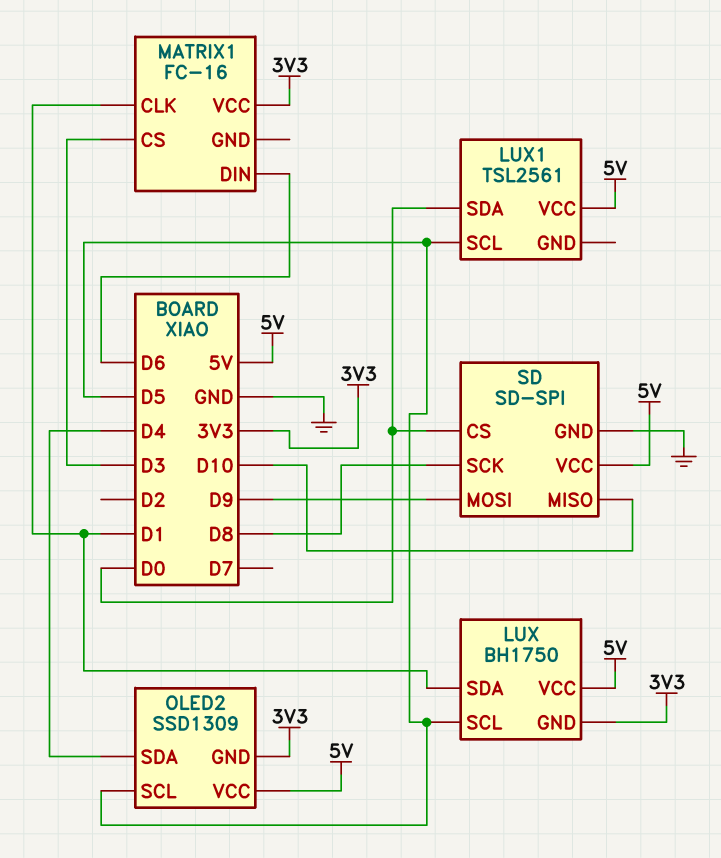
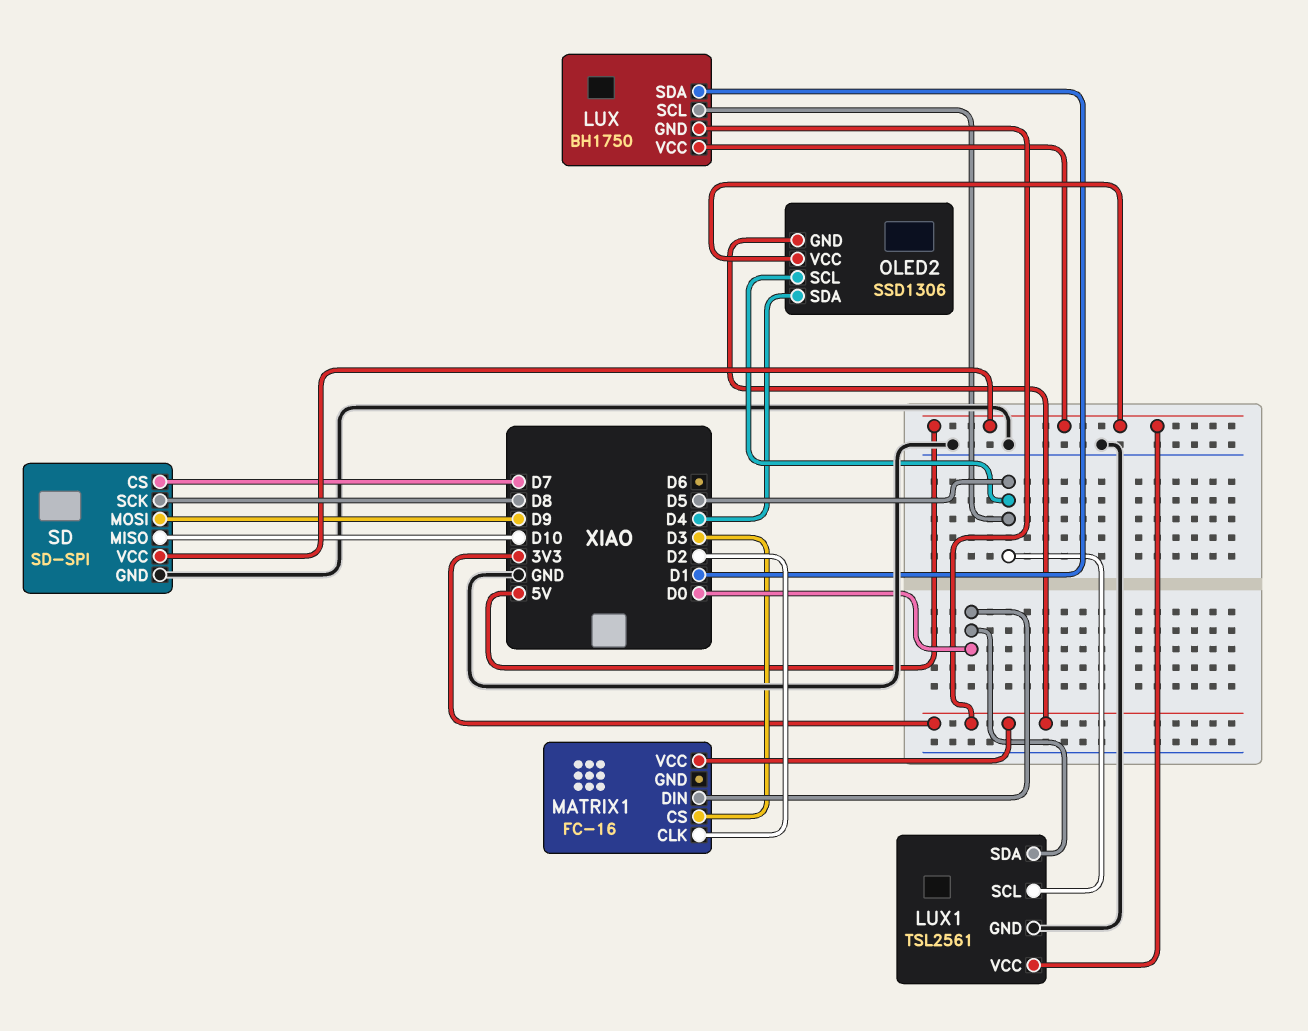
LUX1 pin GND: none -> GND
MATRIX1 pin CLK: D1 -> D2
MATRIX1 pin DIN: D6 -> D0
OLED2: SSD1309 -> SSD1306
SD pin CS: D0 -> D7

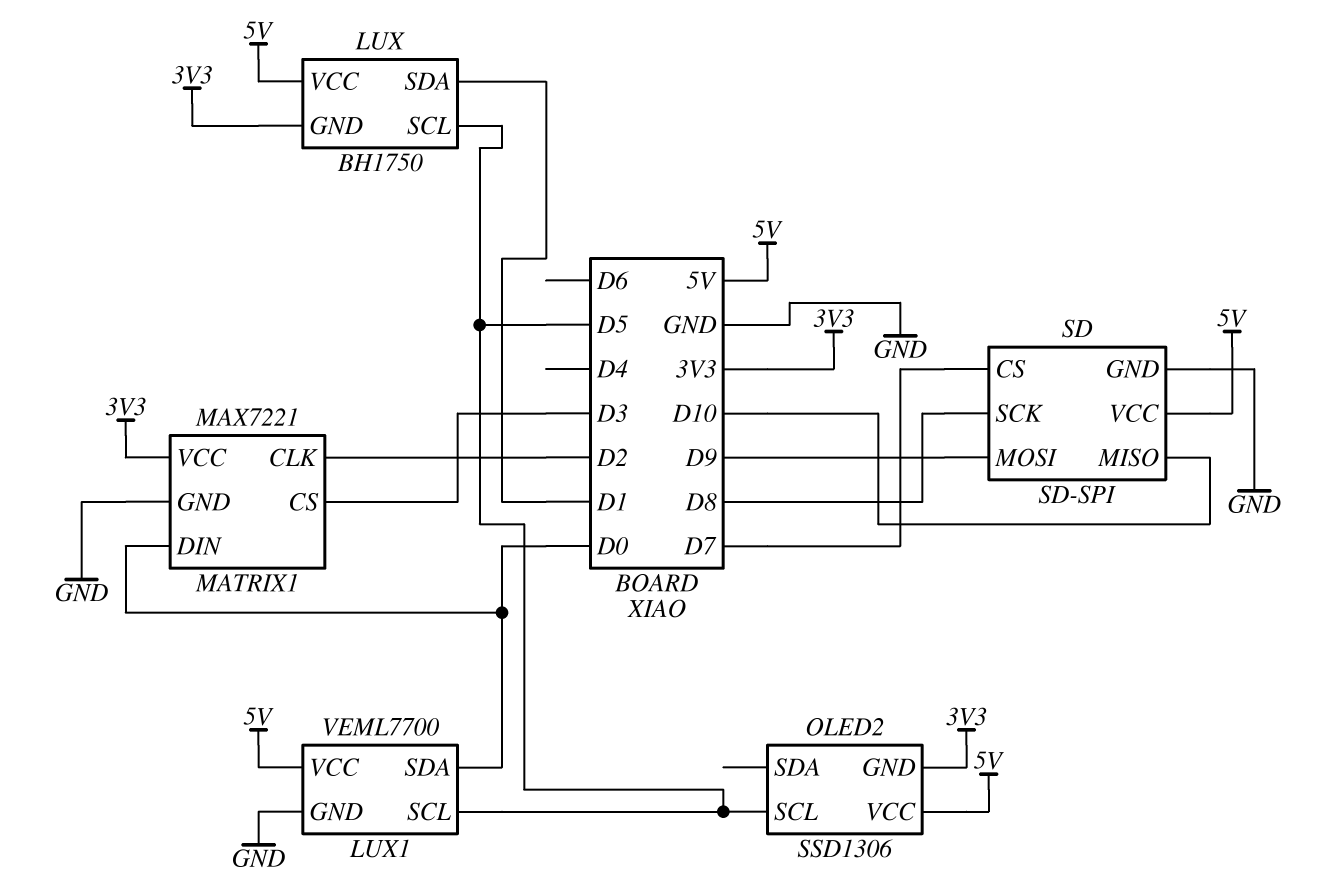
LUX1: TSL2561 -> VEML7700
MATRIX1: FC-16 -> MAX7221
MATRIX1 pin GND: none -> GND
OLED2 pin SDA: D4 -> none

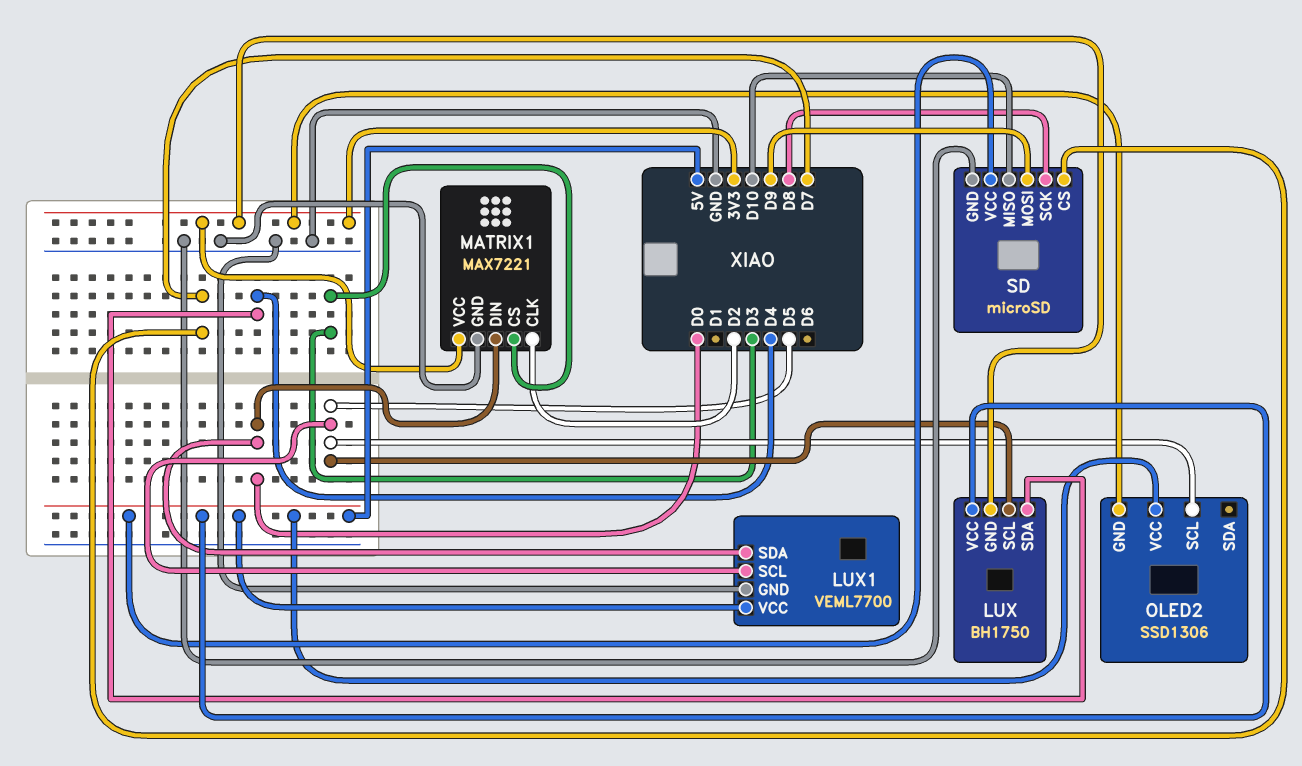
LUX pin SDA: D1 -> D4
SD: SD-SPI -> microSD

